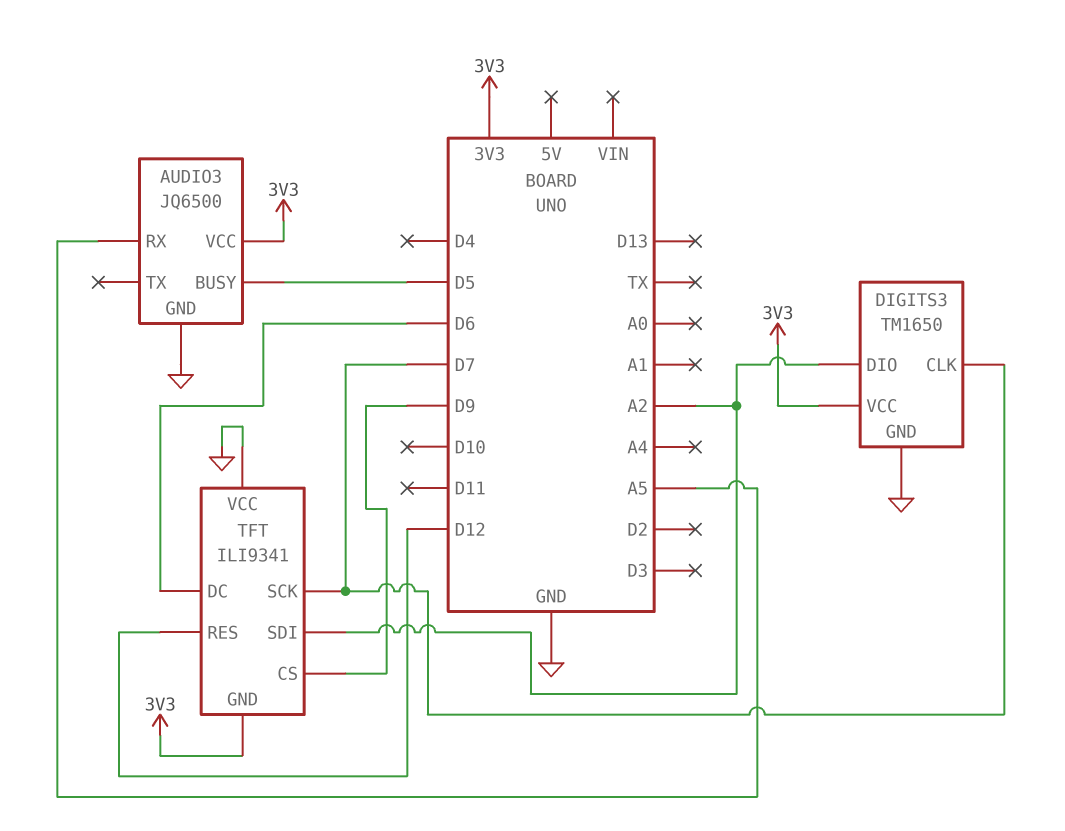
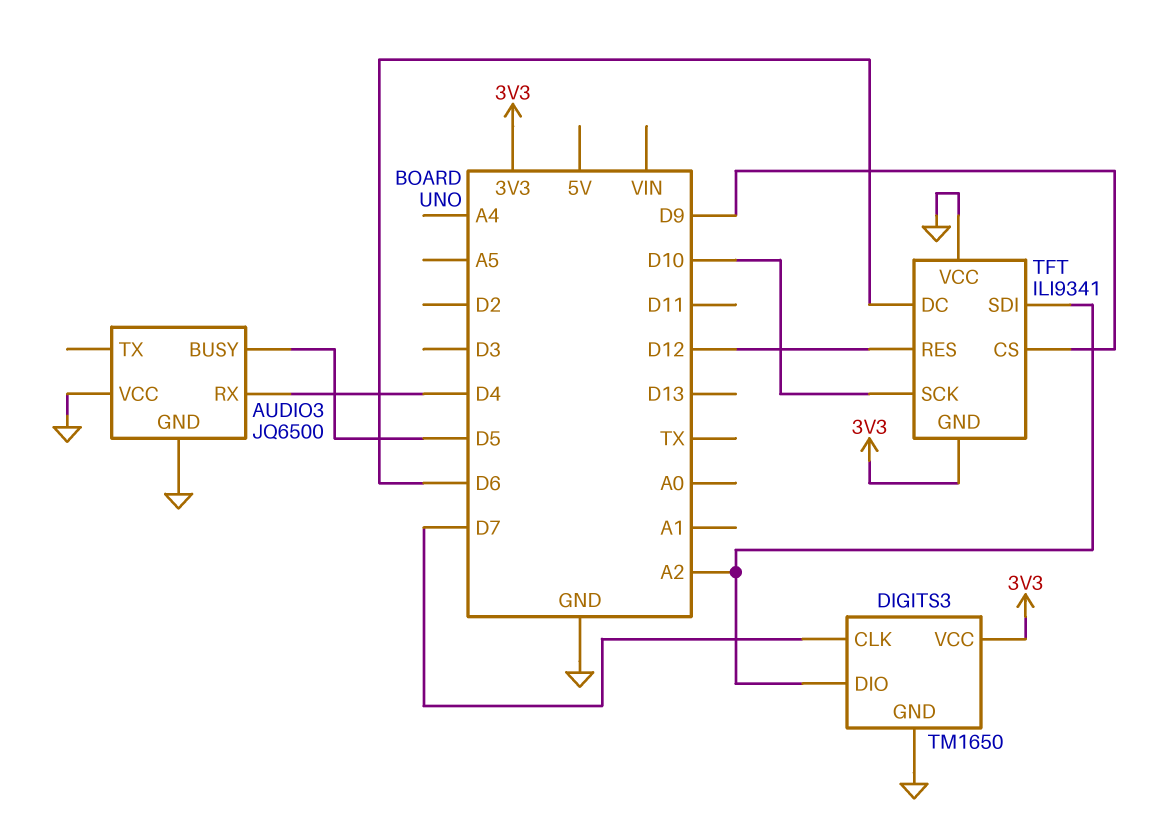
AUDIO3 pin RX: A5 -> D4
AUDIO3 pin VCC: 3V3 -> GND
TFT pin SCK: D7 -> D10

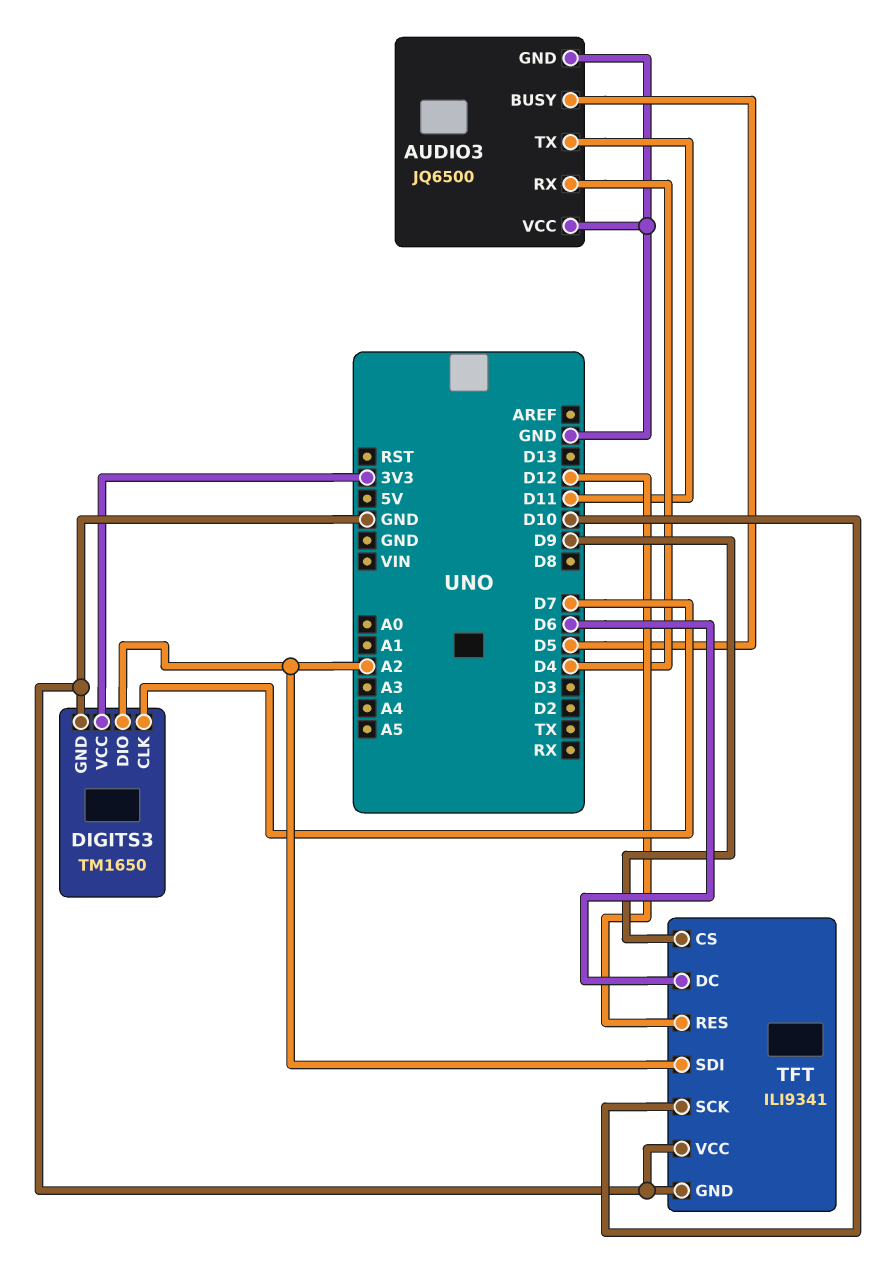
AUDIO3 pin TX: none -> D11
TFT pin GND: 3V3 -> GND

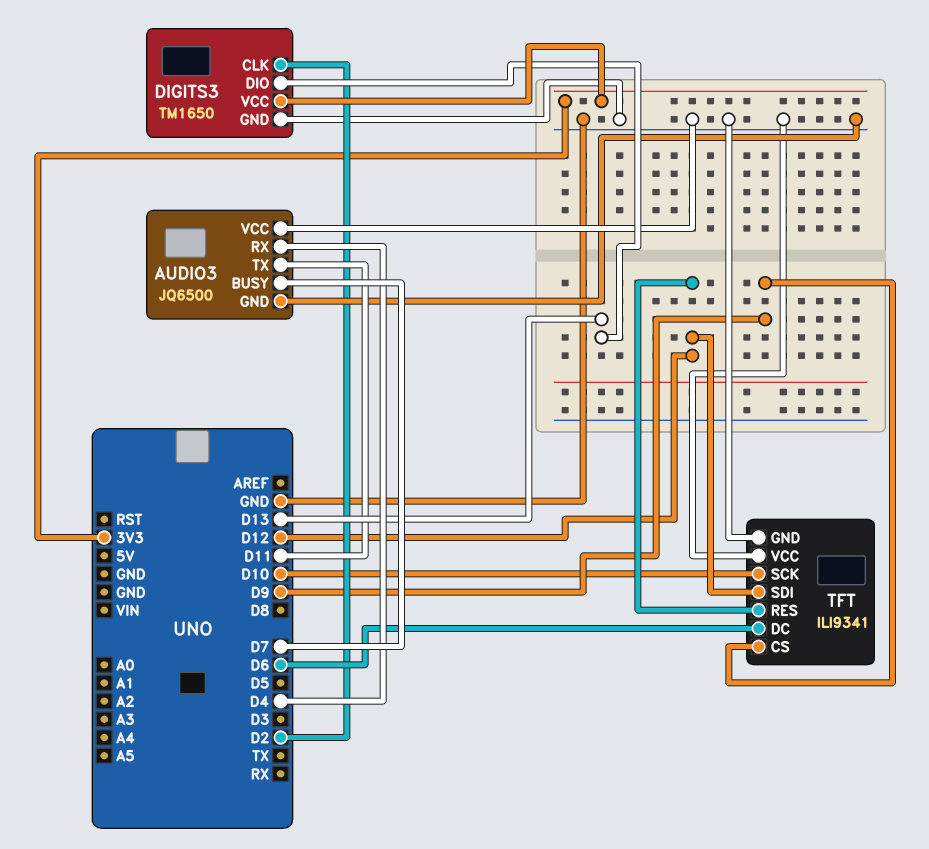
AUDIO3 pin BUSY: D5 -> D7
DIGITS3 pin CLK: D7 -> D2
DIGITS3 pin DIO: A2 -> D13
TFT pin SDI: A2 -> D12

